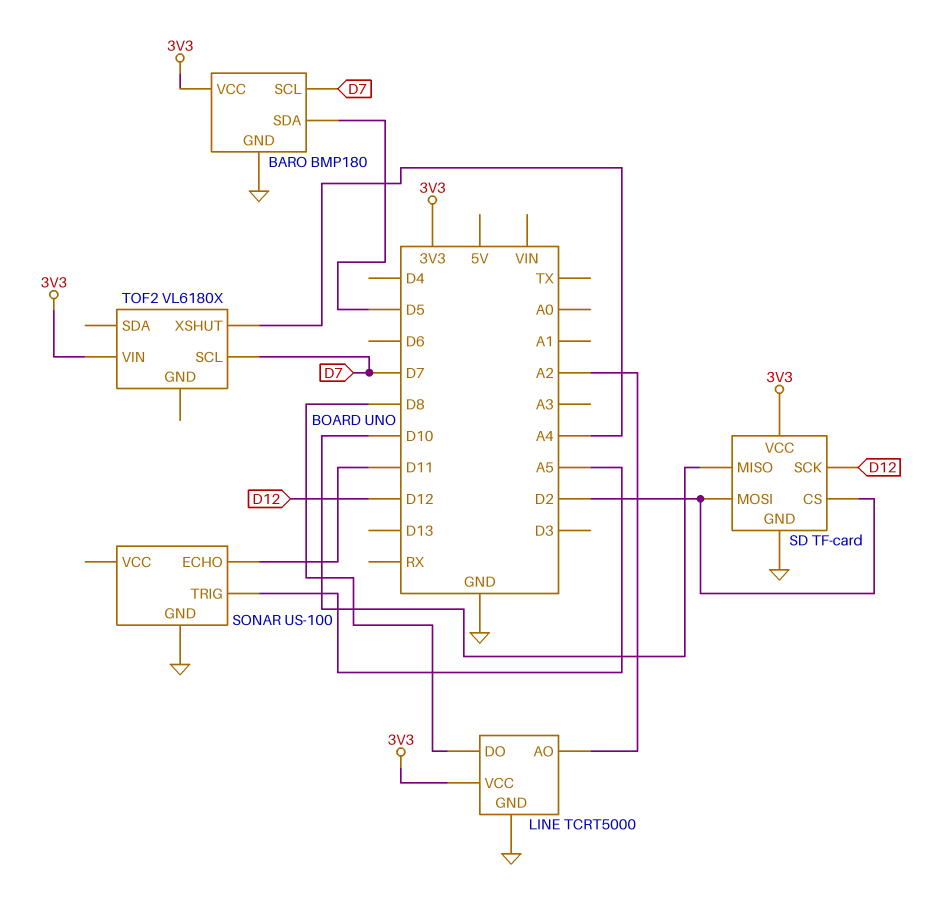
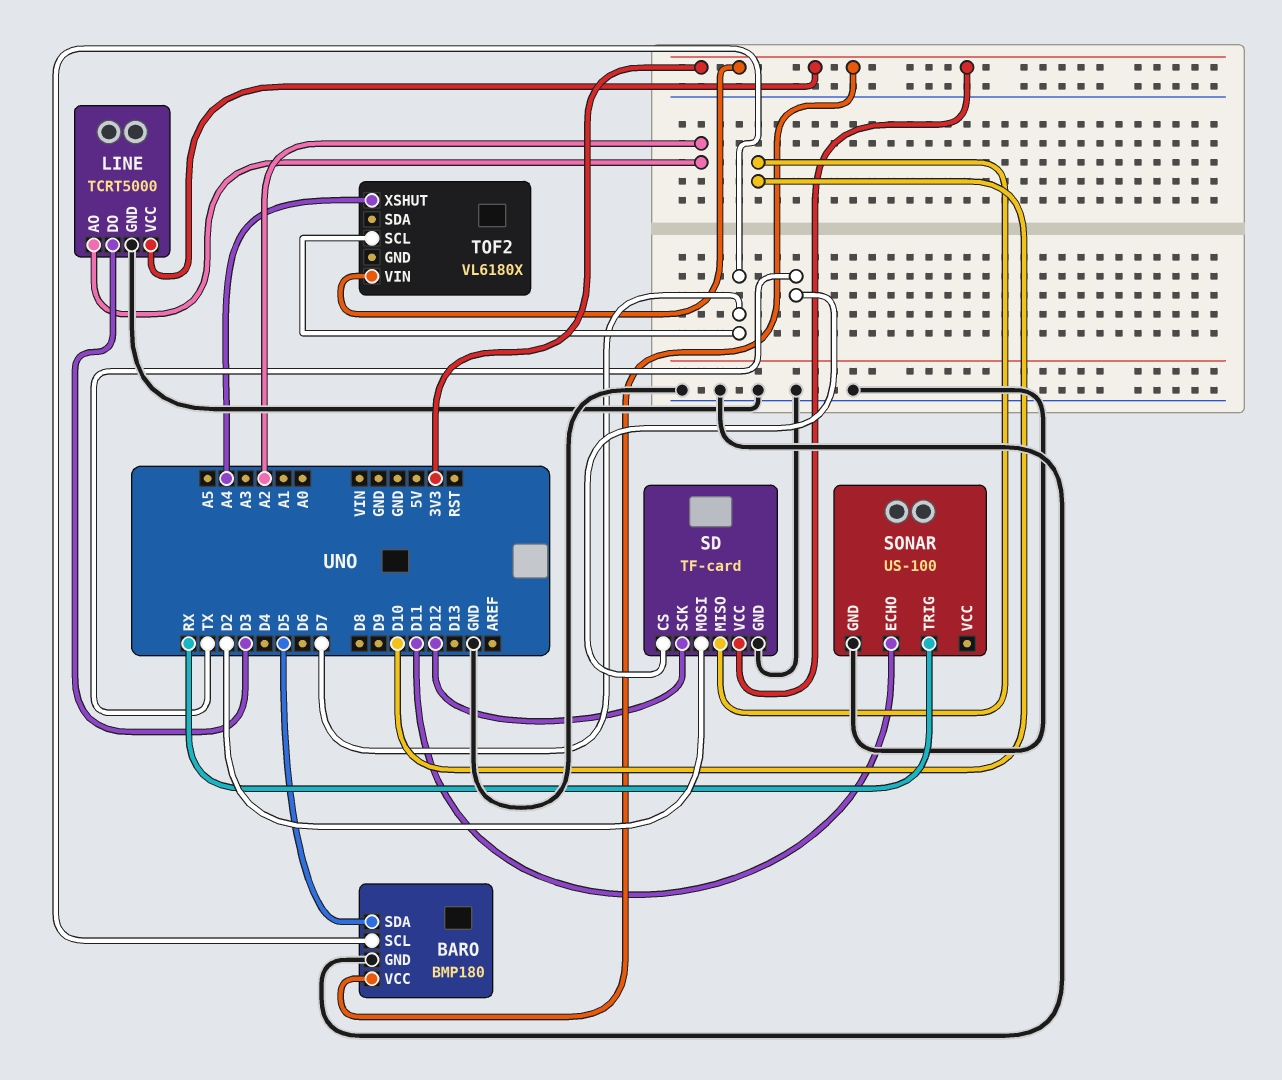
LINE pin DO: D8 -> D3
SD pin CS: D2 -> TX
SONAR pin TRIG: A5 -> RX

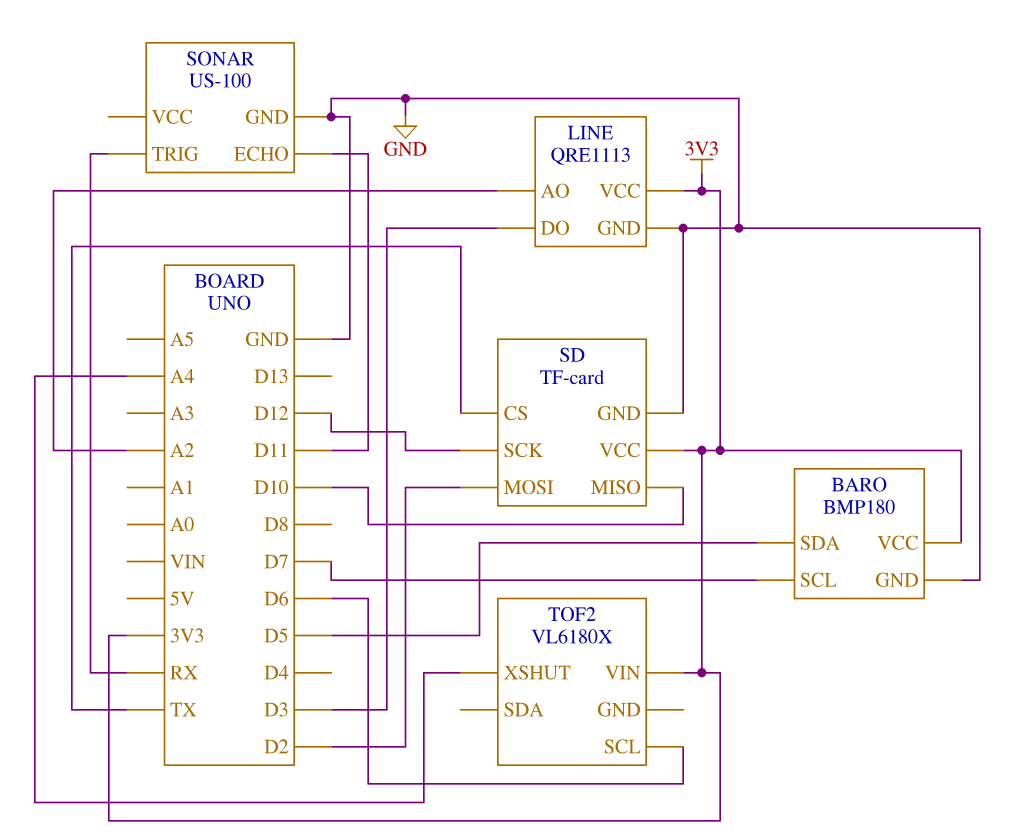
LINE: TCRT5000 -> QRE1113
TOF2 pin SCL: D7 -> D6

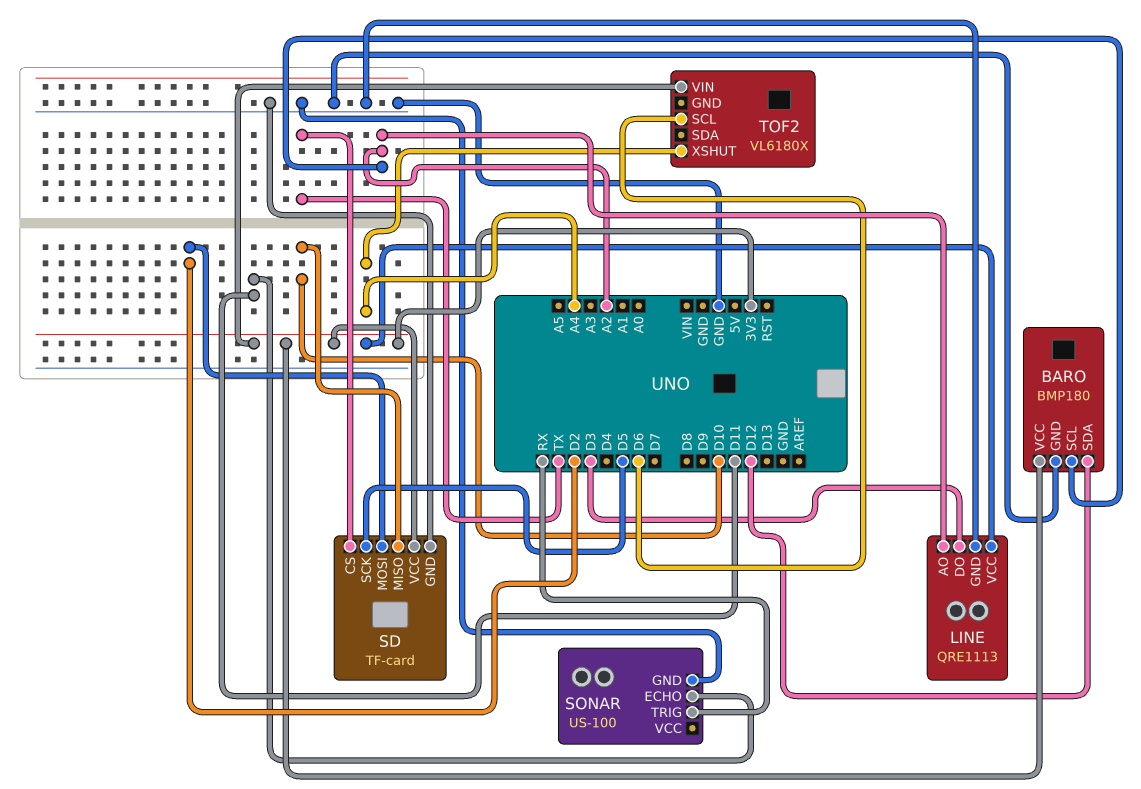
BARO pin SCL: D7 -> A2
BARO pin SDA: D5 -> D12
SD pin SCK: D12 -> D5

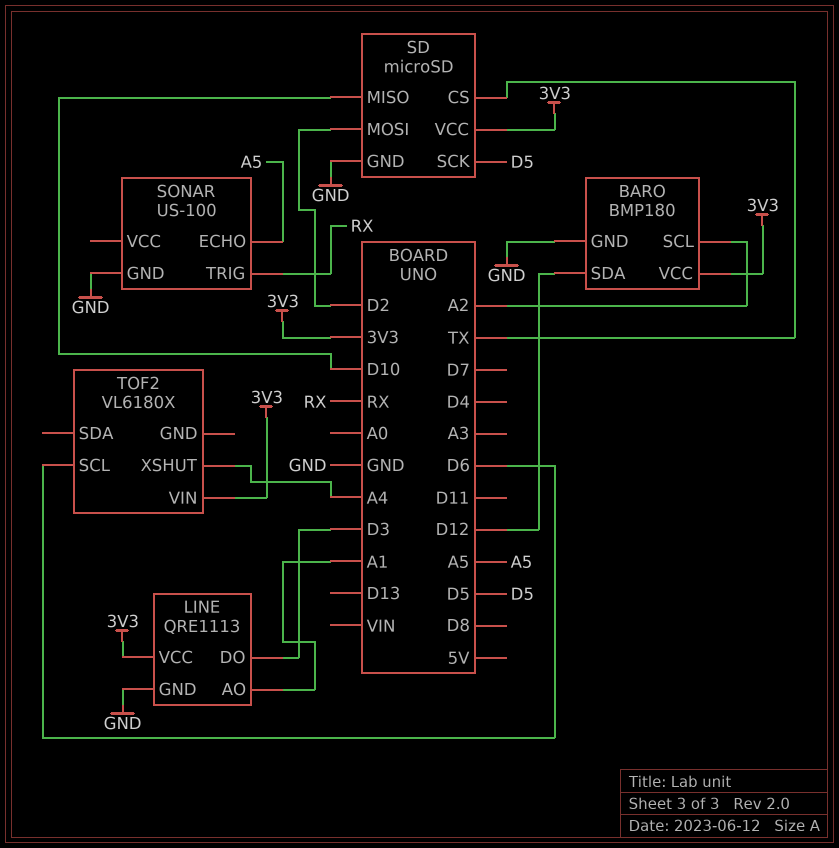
LINE pin AO: A2 -> A1
SD: TF-card -> microSD
SONAR pin ECHO: D11 -> A5

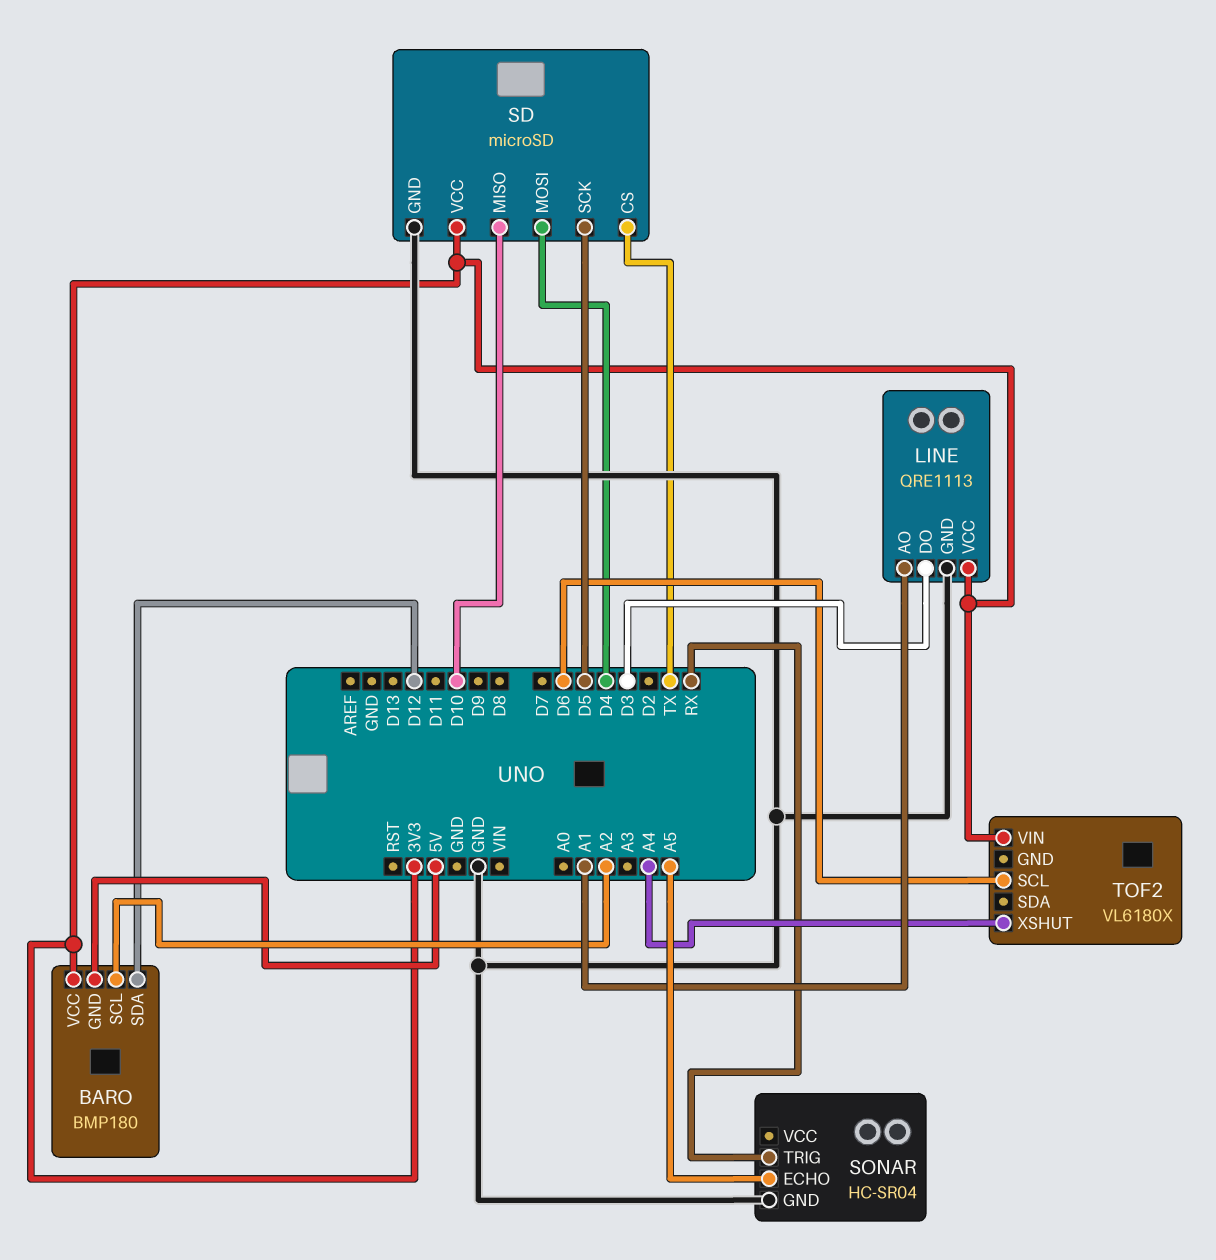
BARO pin GND: GND -> 5V
SD pin MOSI: D2 -> D4
SONAR: US-100 -> HC-SR04

